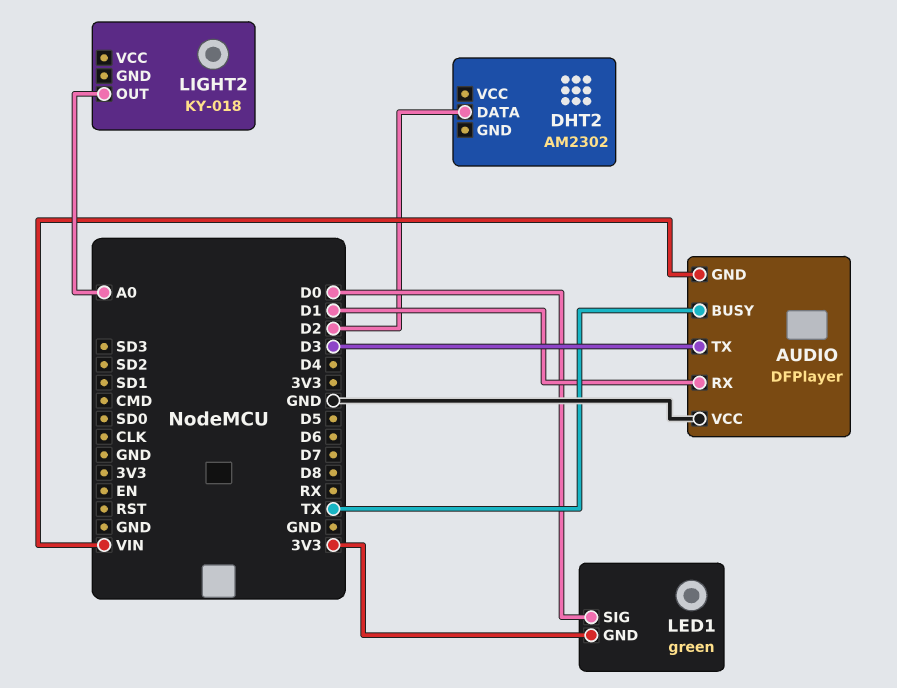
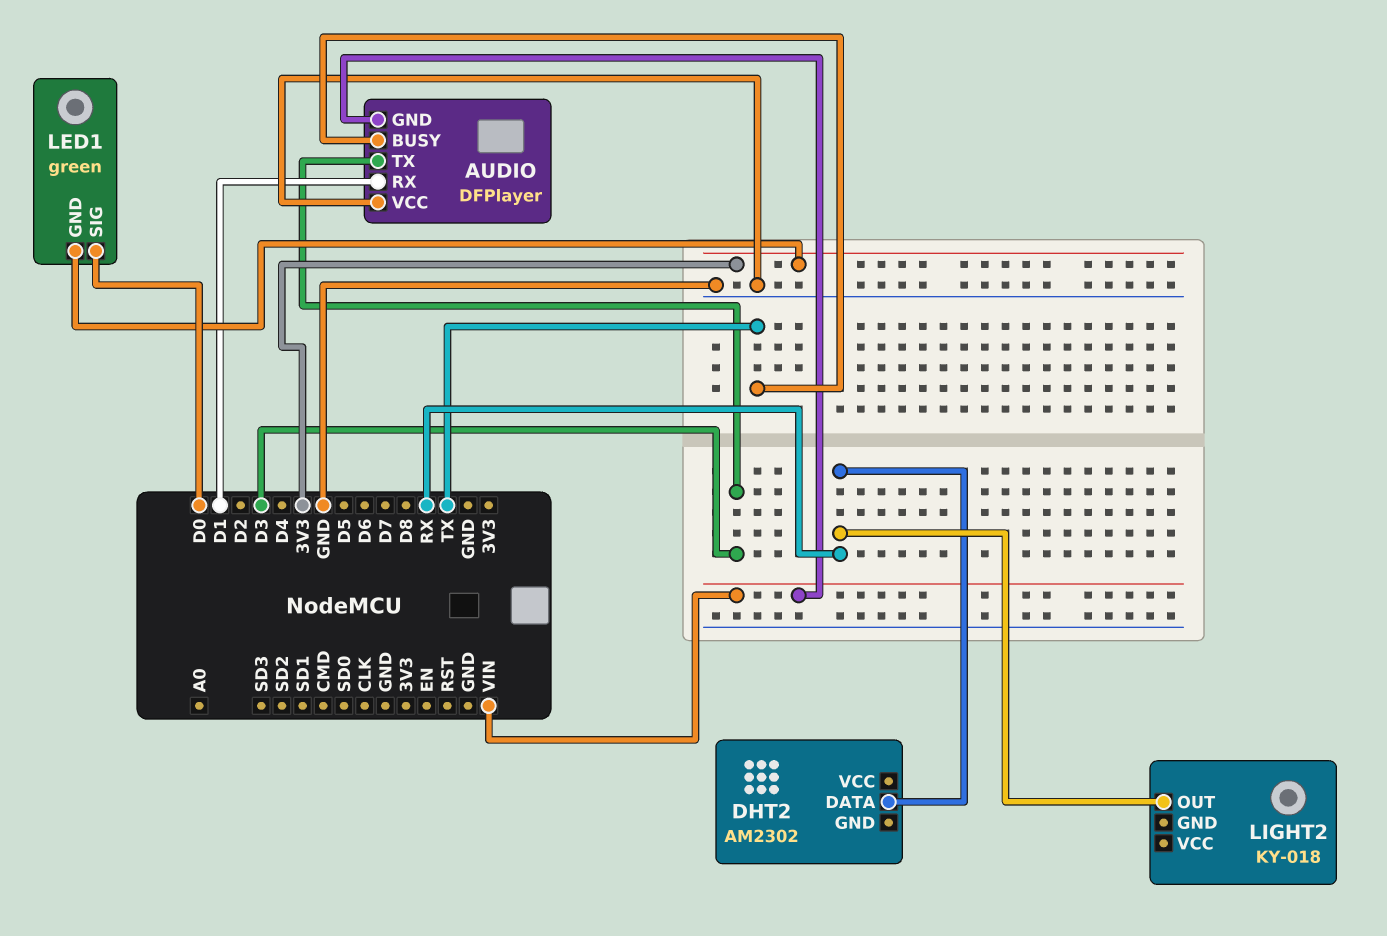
DHT2 pin DATA: D2 -> RX
LIGHT2 pin OUT: A0 -> RX

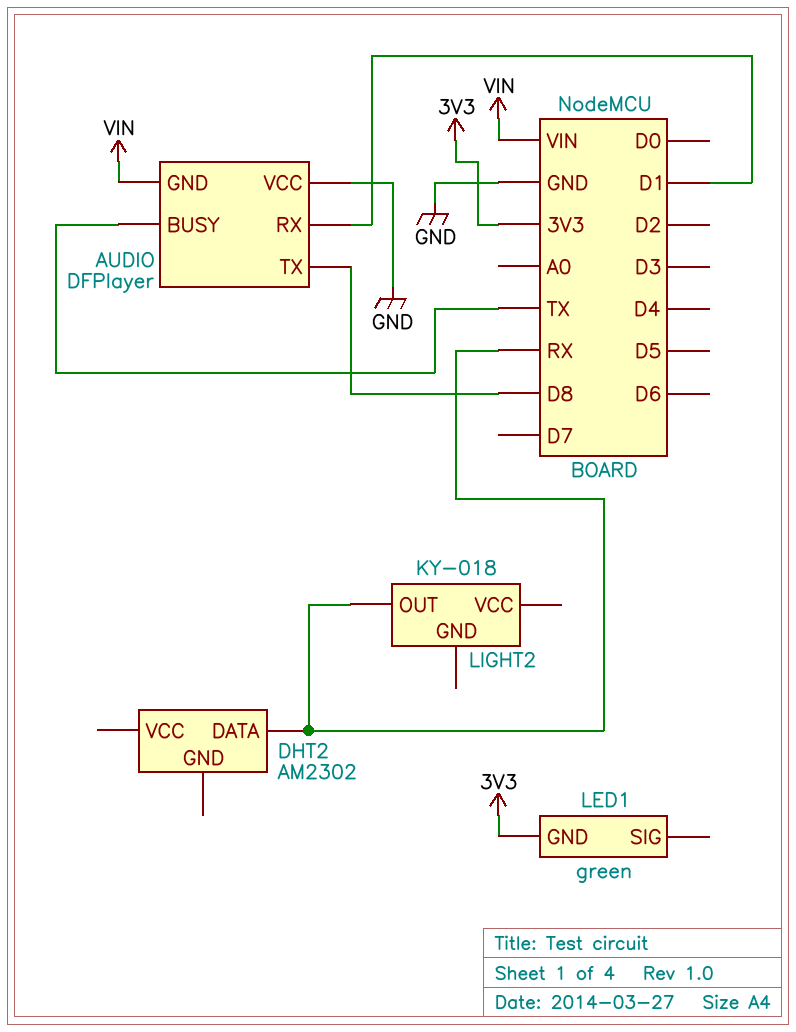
AUDIO pin TX: D3 -> D8
LED1 pin SIG: D0 -> none

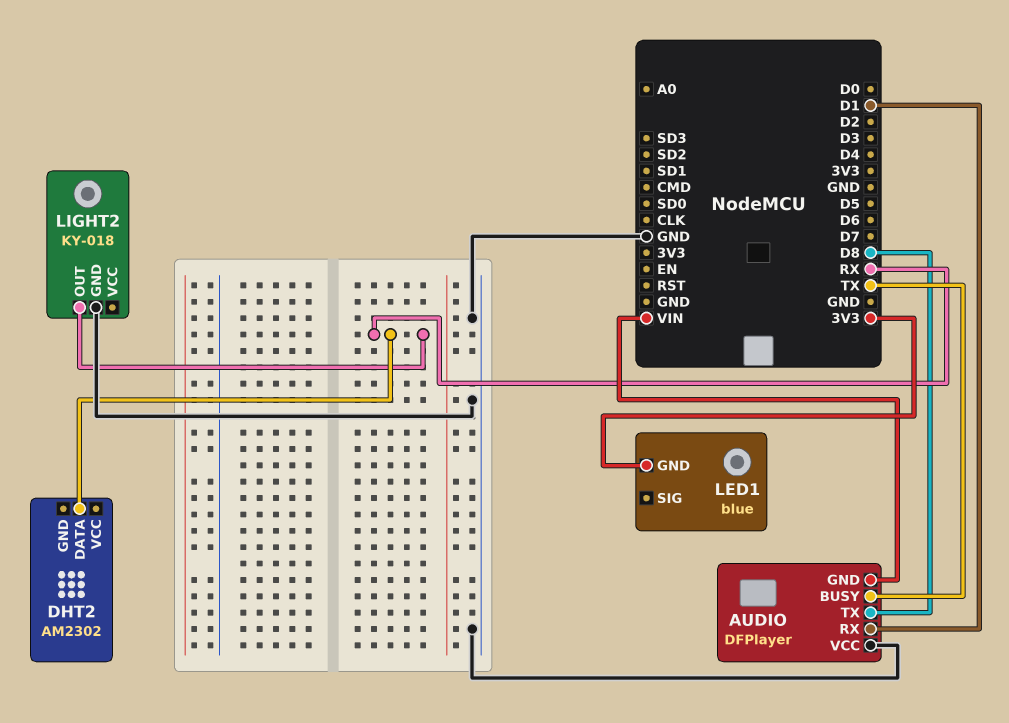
LED1: green -> blue
LIGHT2 pin GND: none -> GND

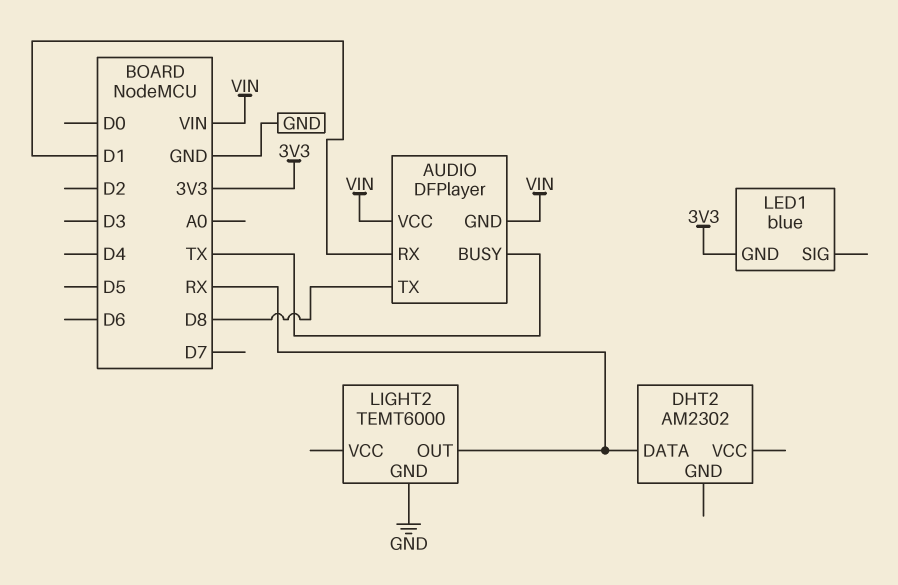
AUDIO pin VCC: GND -> VIN
LIGHT2: KY-018 -> TEMT6000

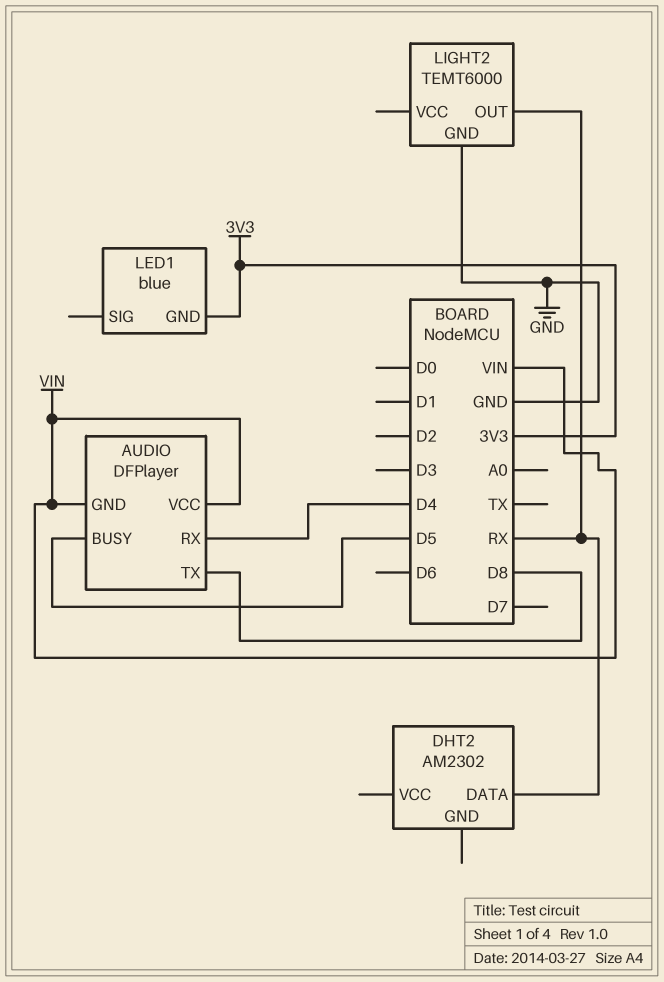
AUDIO pin BUSY: TX -> D5
AUDIO pin RX: D1 -> D4

